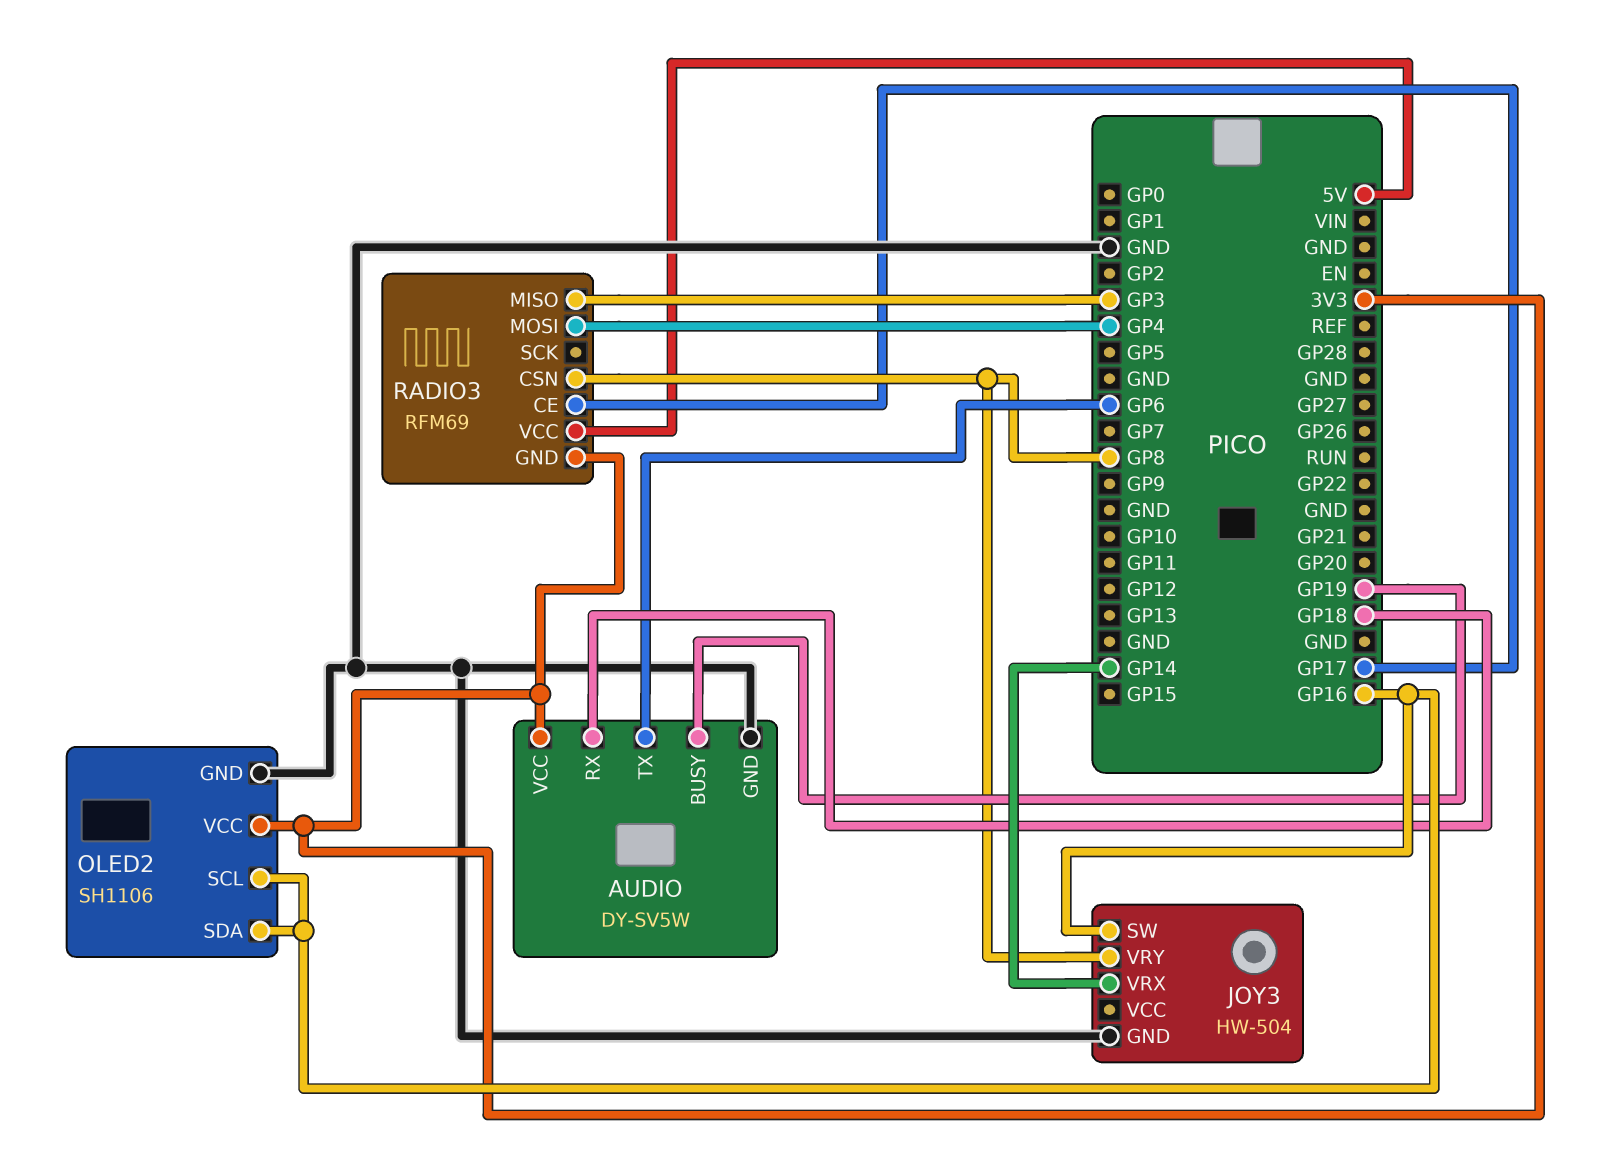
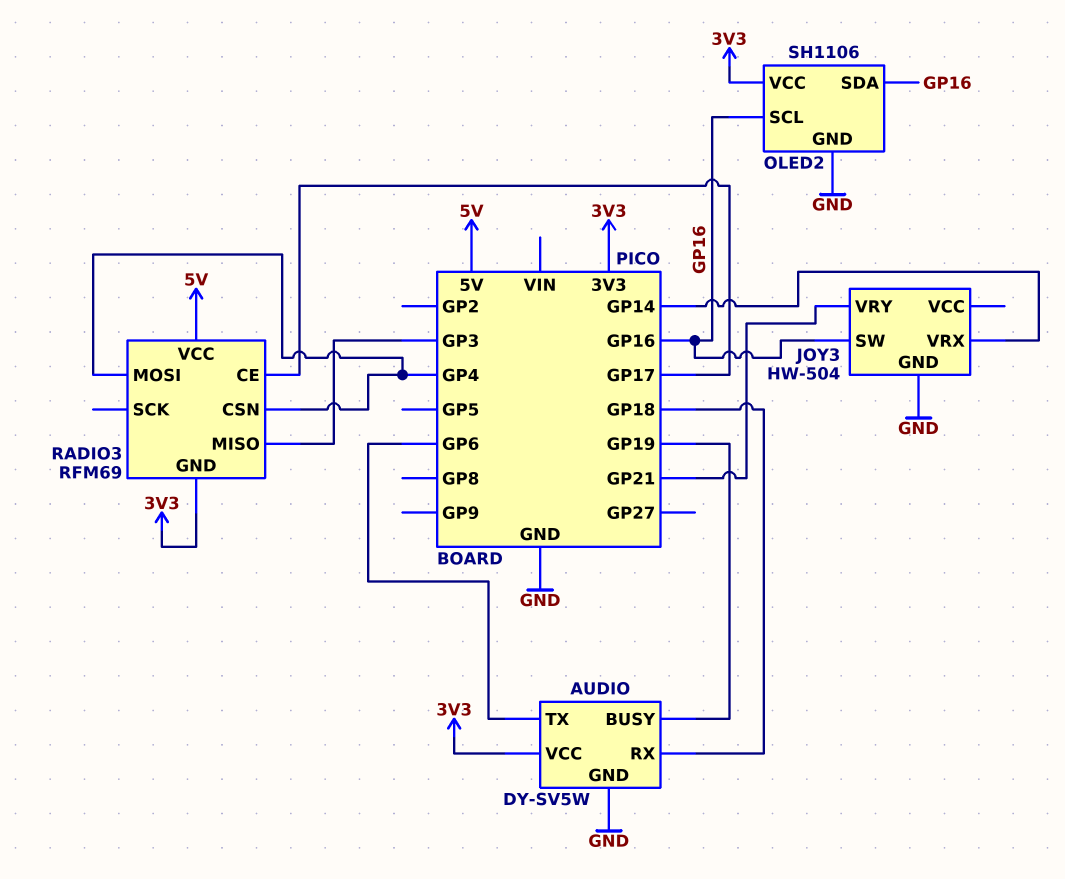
JOY3 pin VRY: GP8 -> GP21
RADIO3 pin CSN: GP8 -> GP4

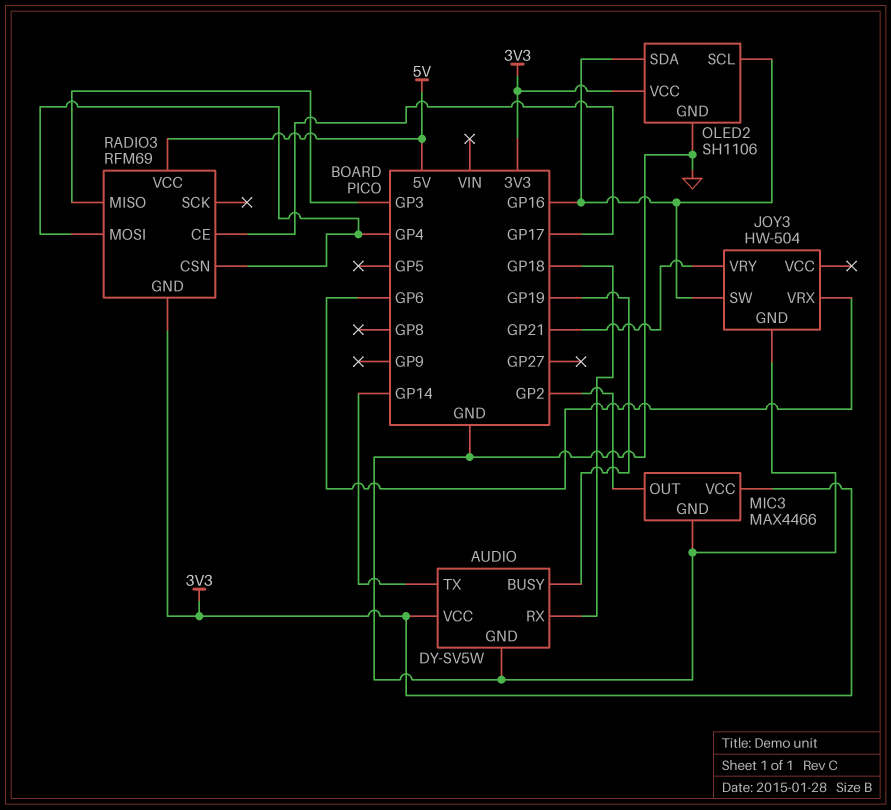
AUDIO pin TX: GP6 -> GP14
JOY3 pin VRX: GP14 -> GP6
MIC3: none -> MAX4466
MIC3 pin GND: none -> GND
MIC3 pin OUT: none -> GP2
MIC3 pin VCC: none -> 3V3

